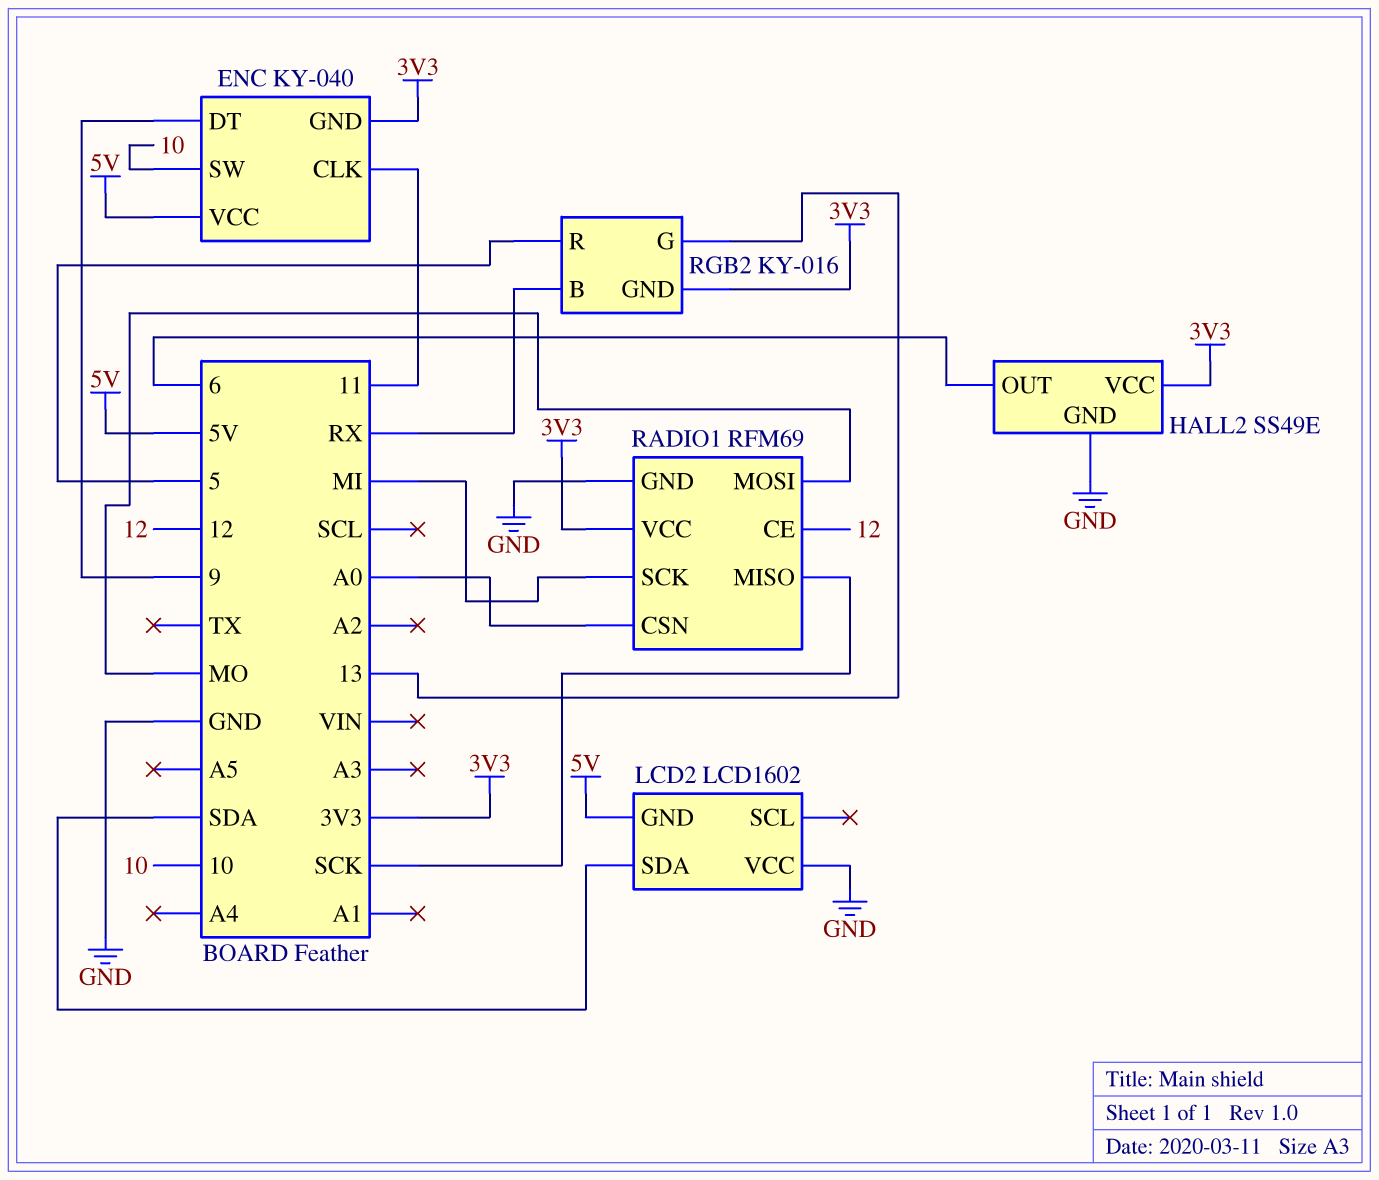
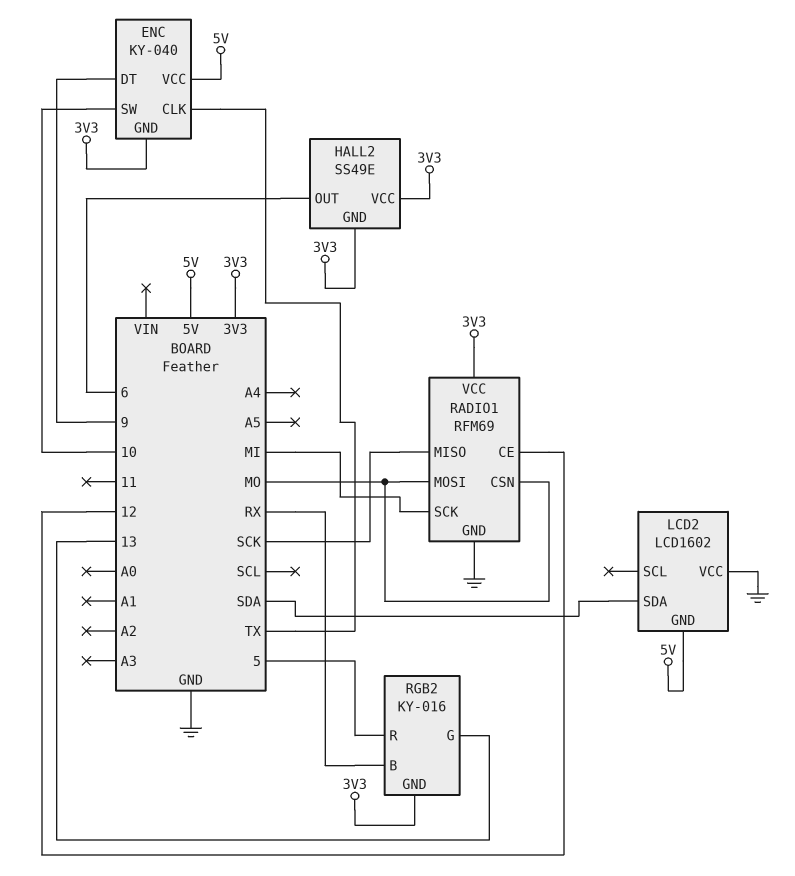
ENC pin CLK: 11 -> TX
HALL2 pin GND: GND -> 3V3
RADIO1 pin CSN: A0 -> MO

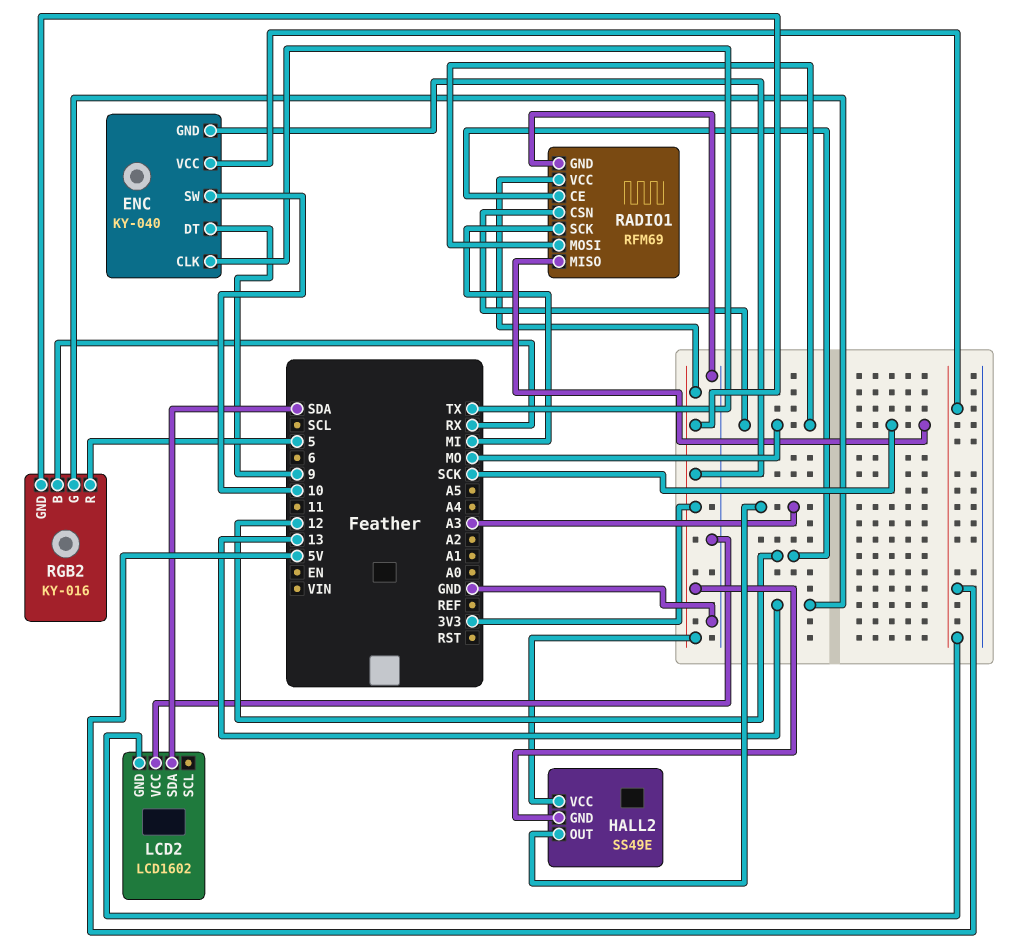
HALL2 pin OUT: 6 -> A3

